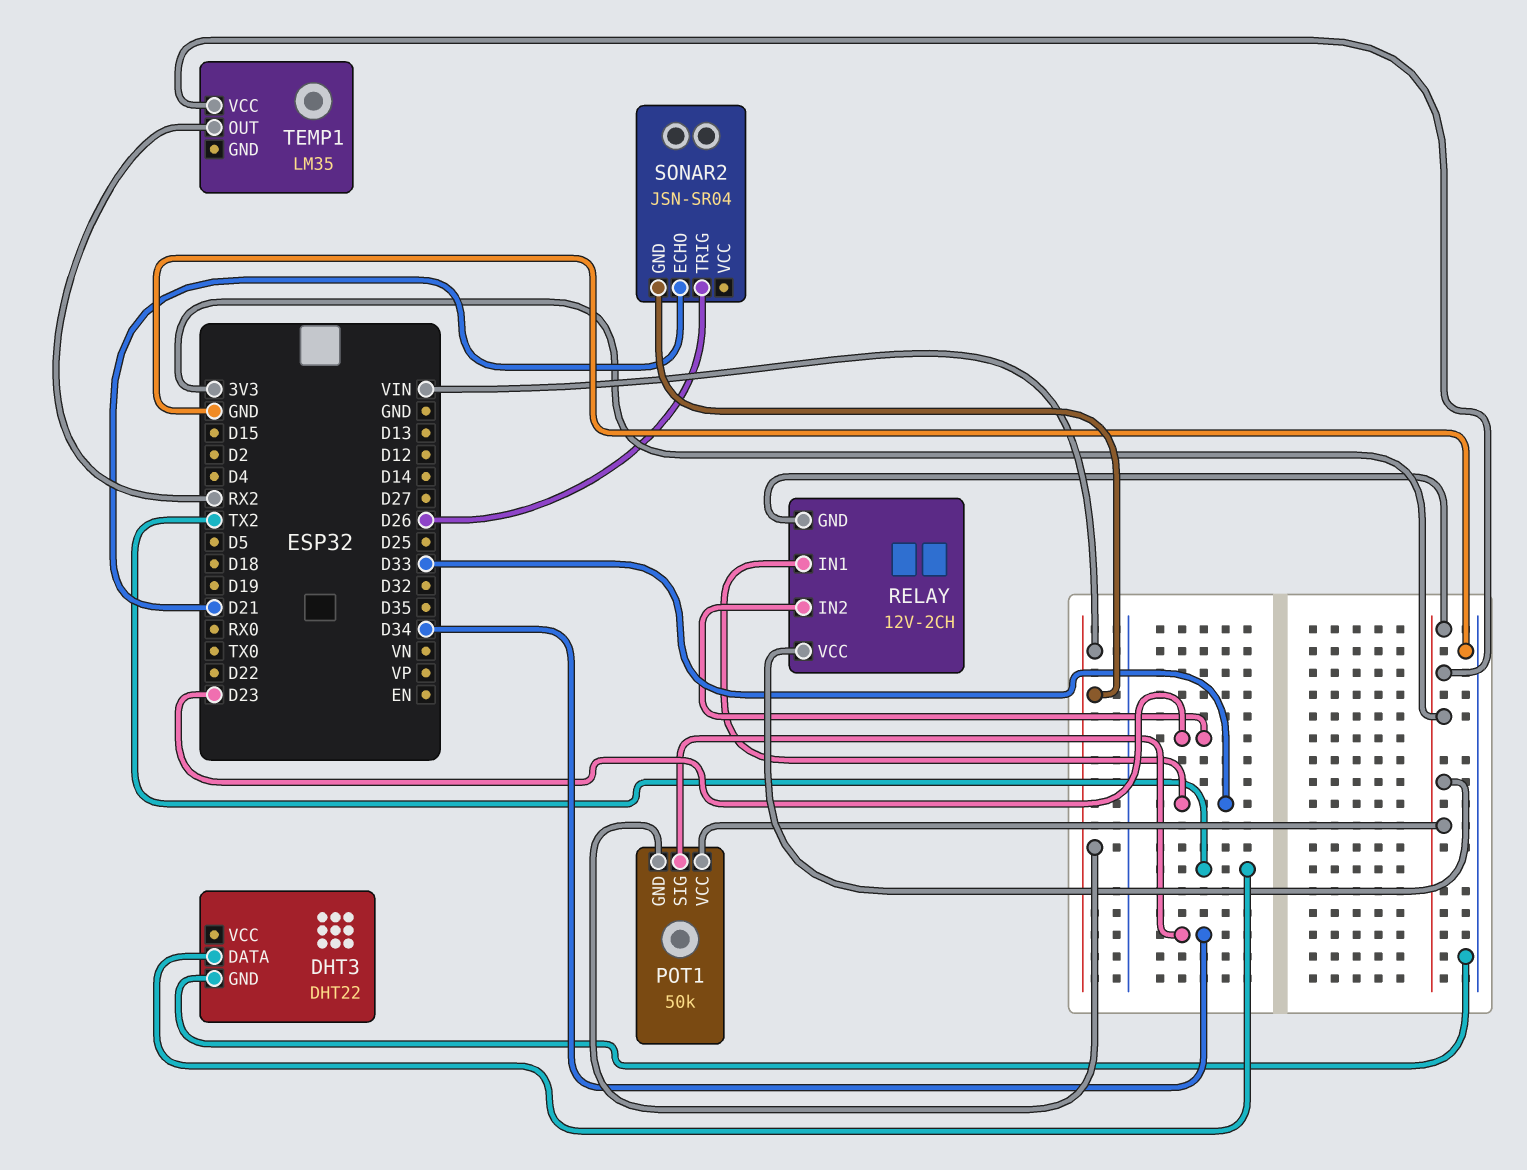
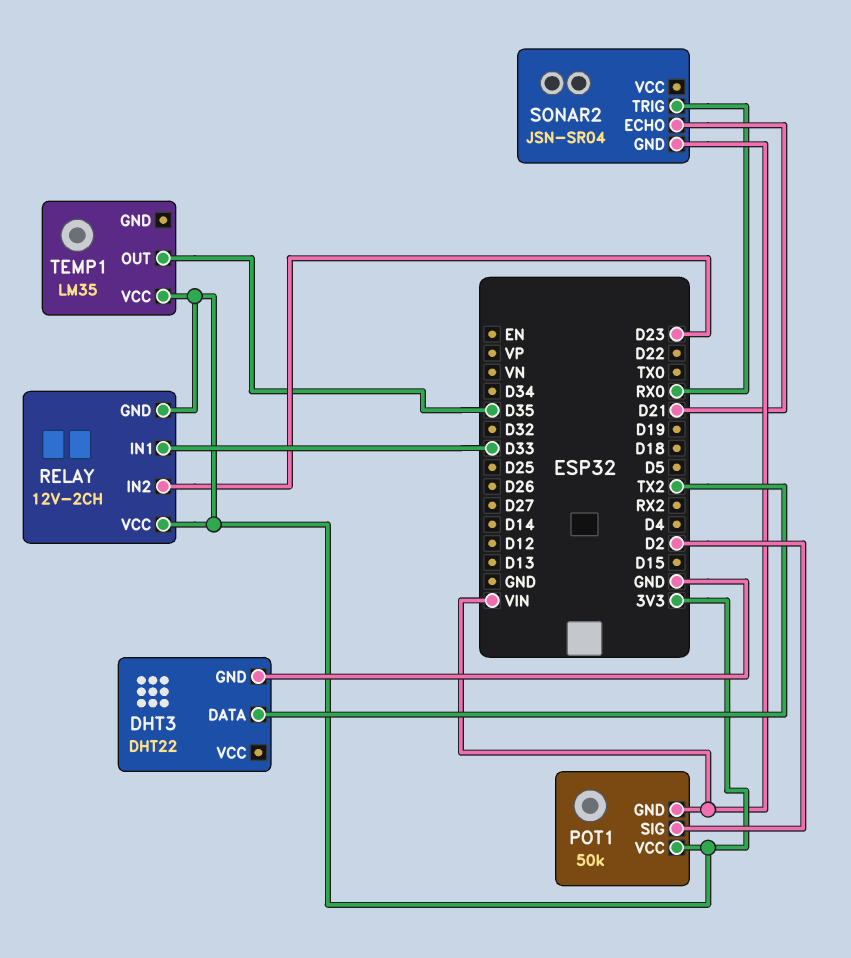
POT1 pin SIG: D34 -> D2
SONAR2 pin TRIG: D26 -> RX0
TEMP1 pin OUT: RX2 -> D35

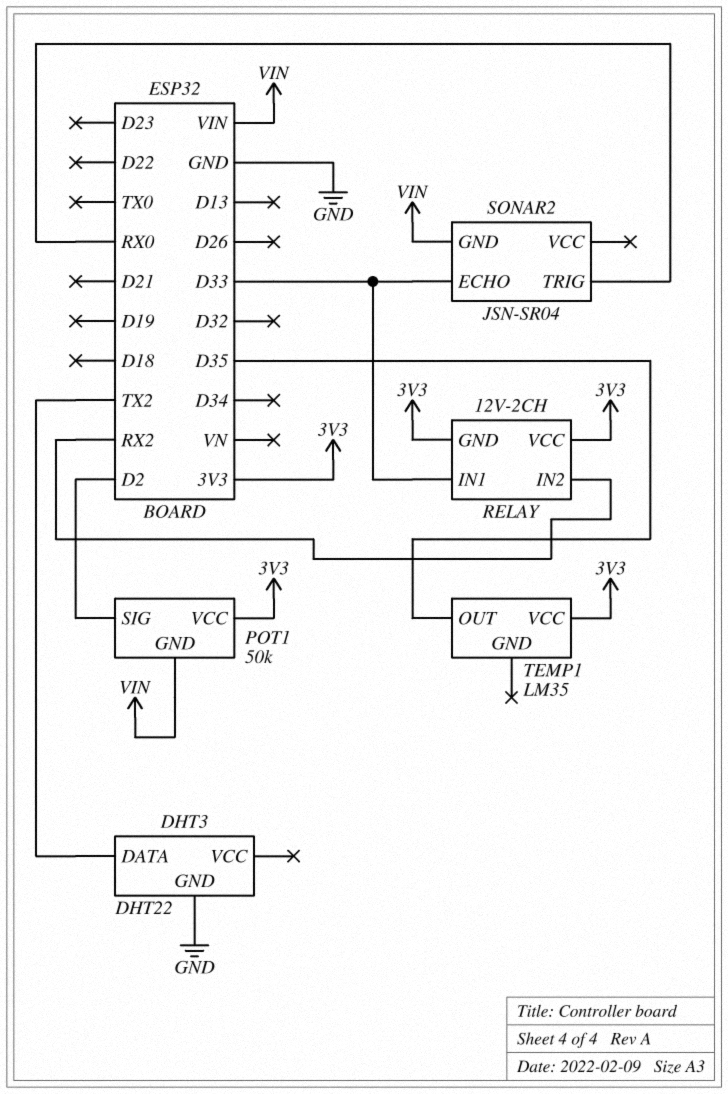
RELAY pin IN2: D23 -> RX2
SONAR2 pin ECHO: D21 -> D33

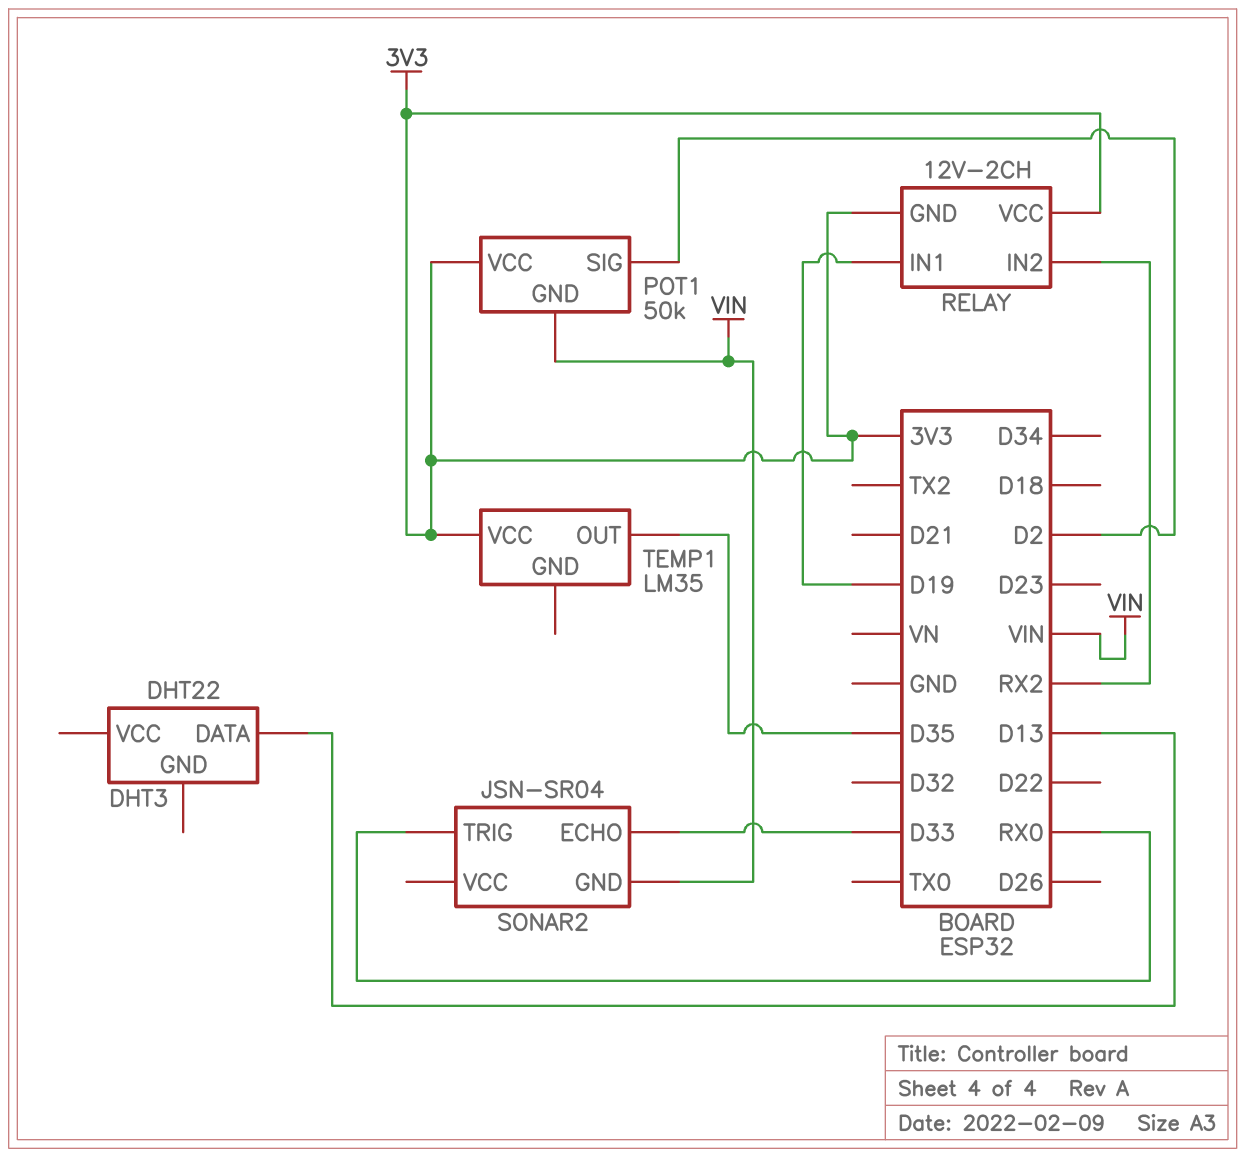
DHT3 pin DATA: TX2 -> D13
DHT3 pin GND: GND -> none
RELAY pin IN1: D33 -> D19

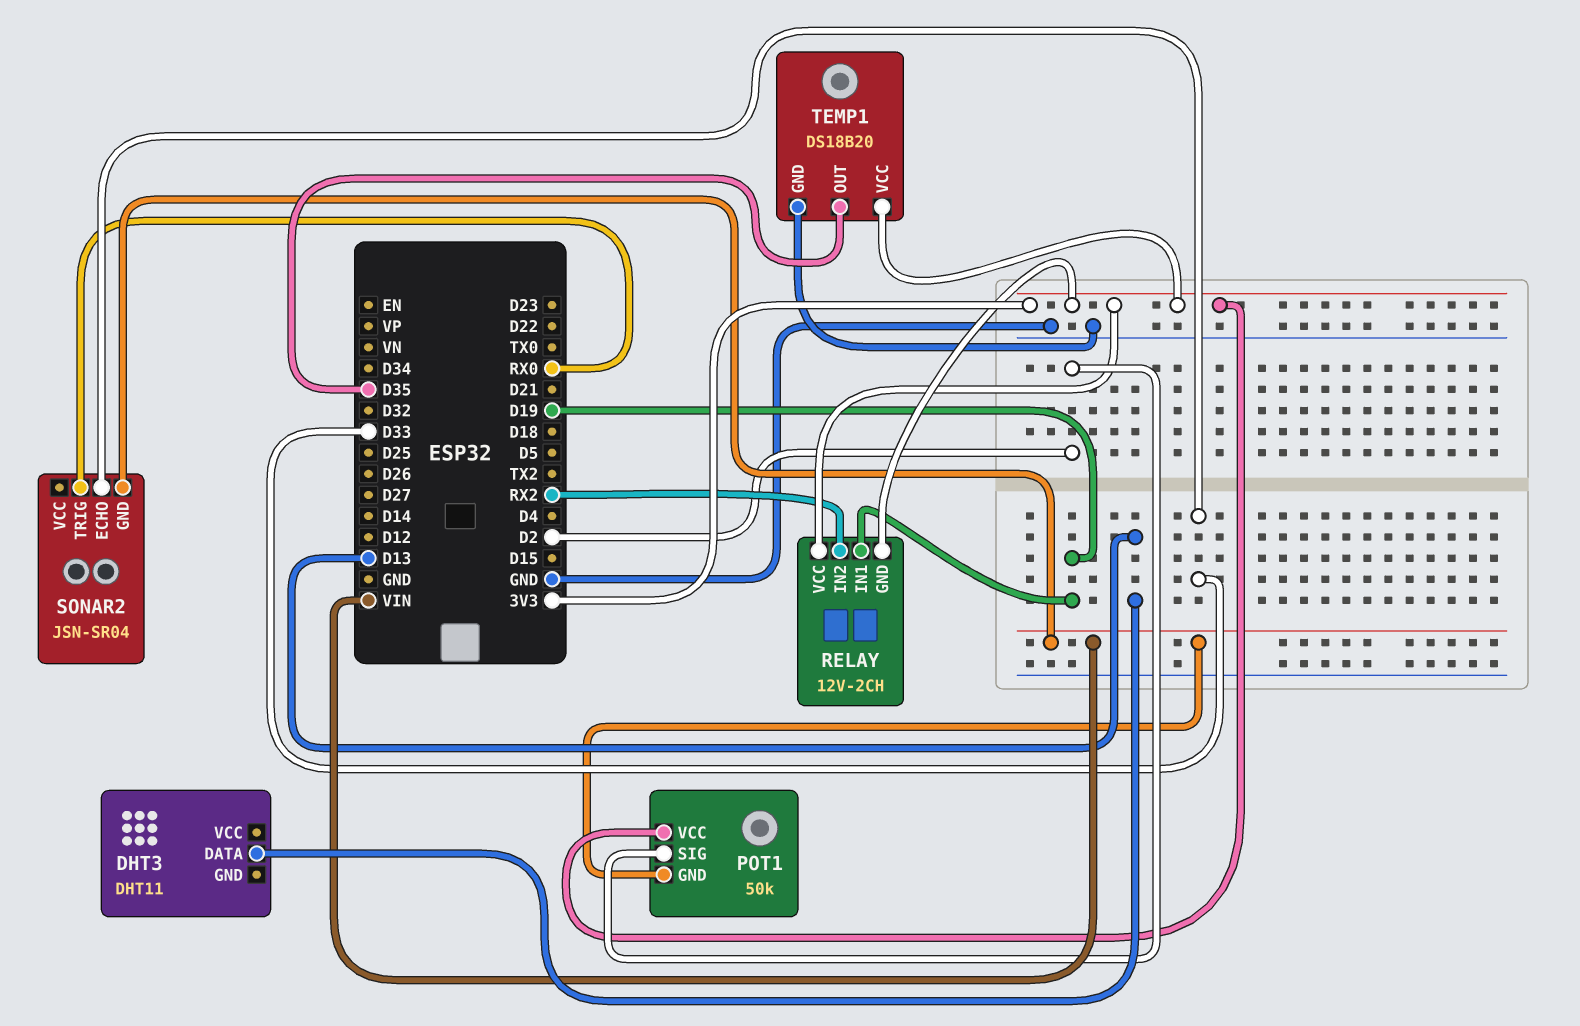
DHT3: DHT22 -> DHT11
TEMP1: LM35 -> DS18B20
TEMP1 pin GND: none -> GND

